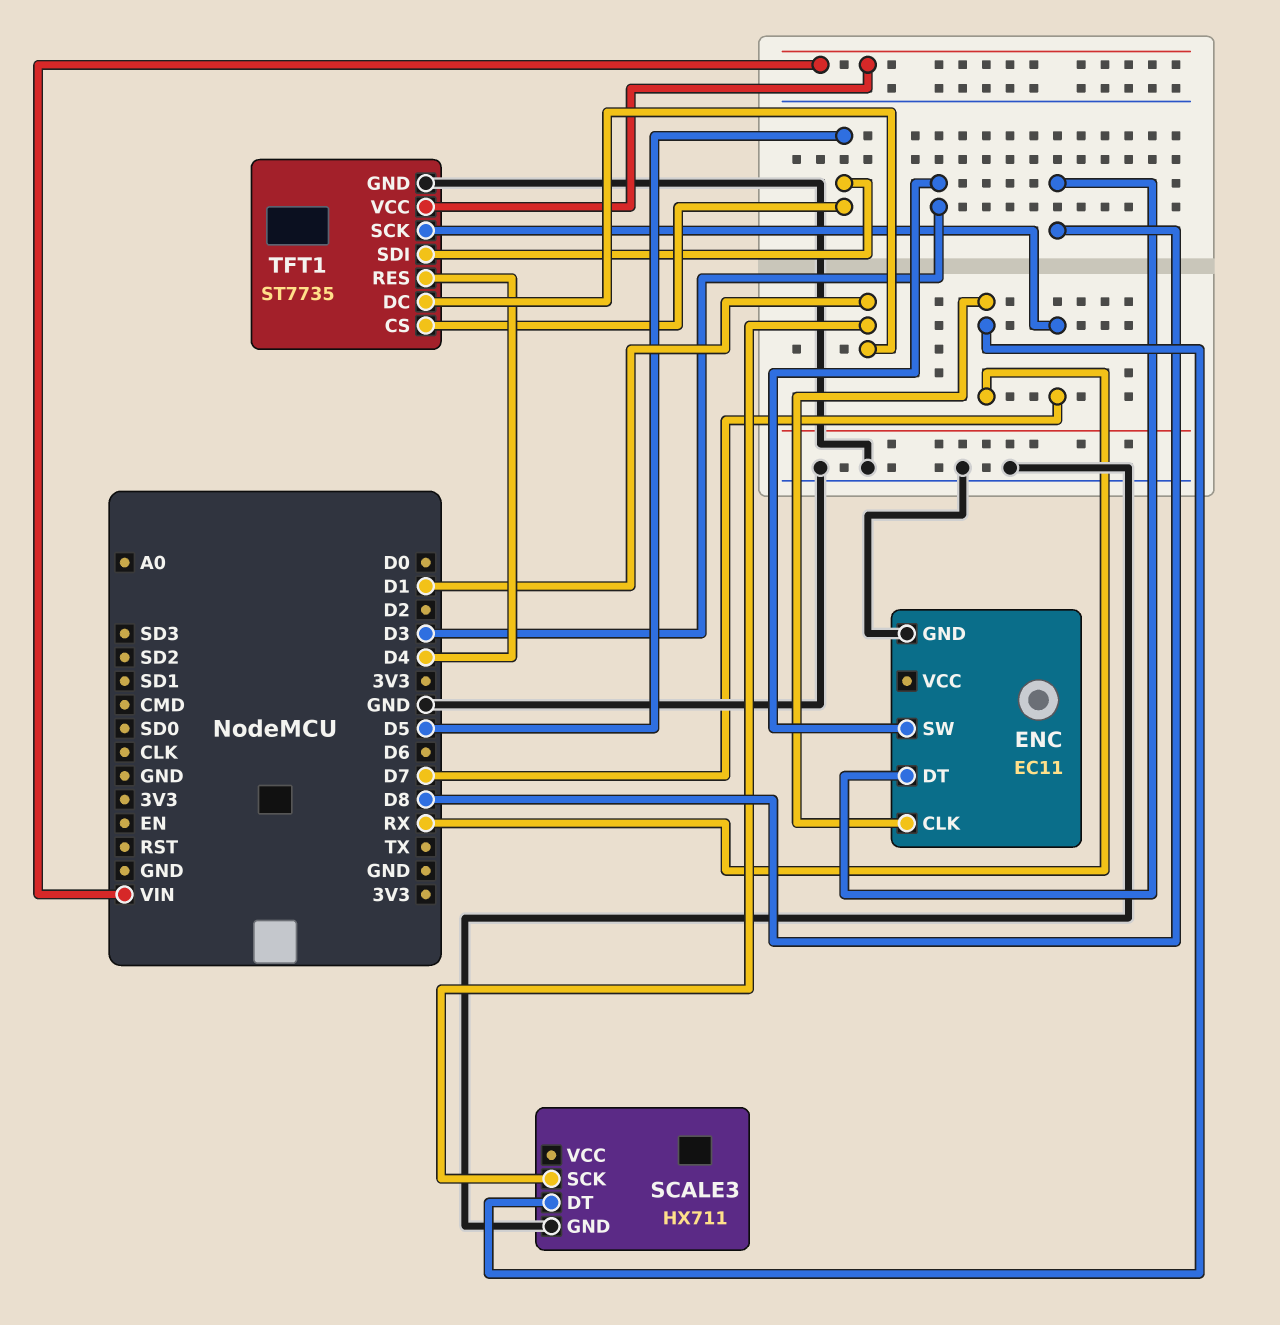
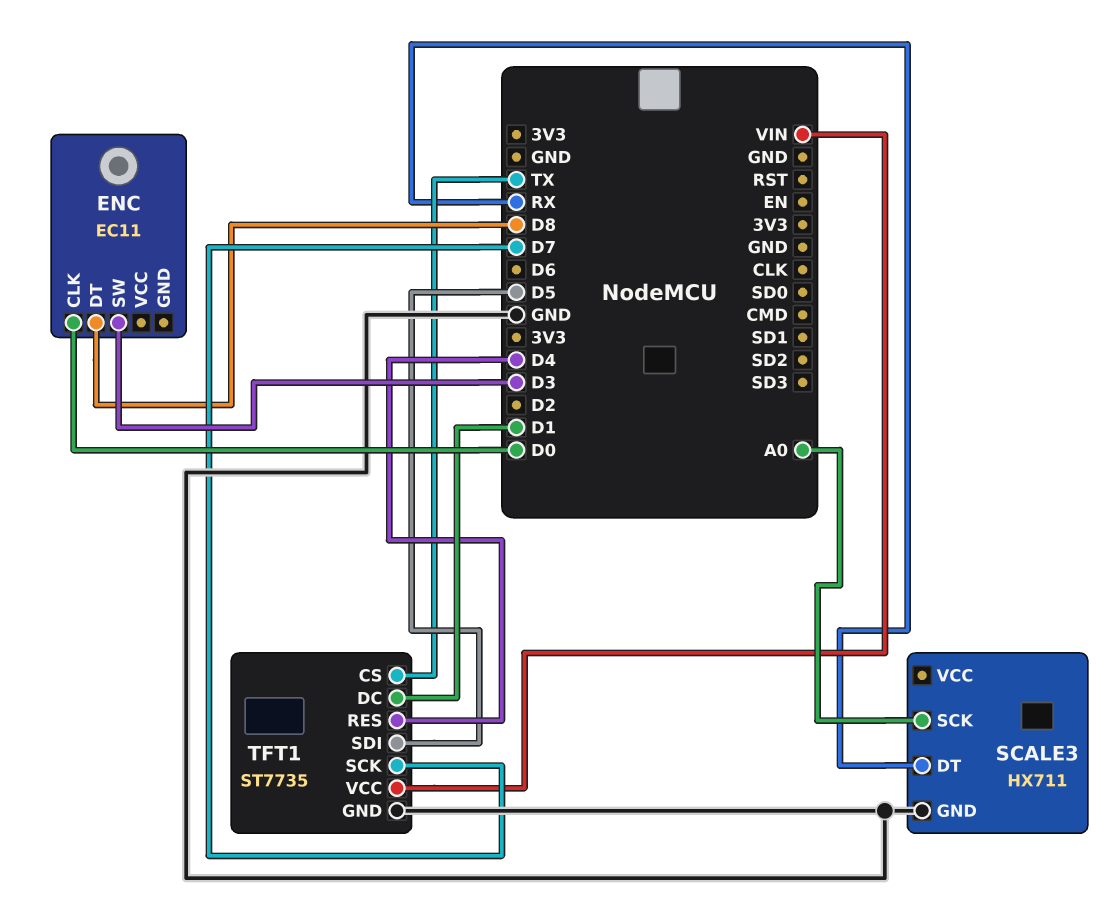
ENC pin CLK: RX -> D0
ENC pin GND: GND -> none
SCALE3 pin SCK: D1 -> A0
TFT1 pin CS: D5 -> TX

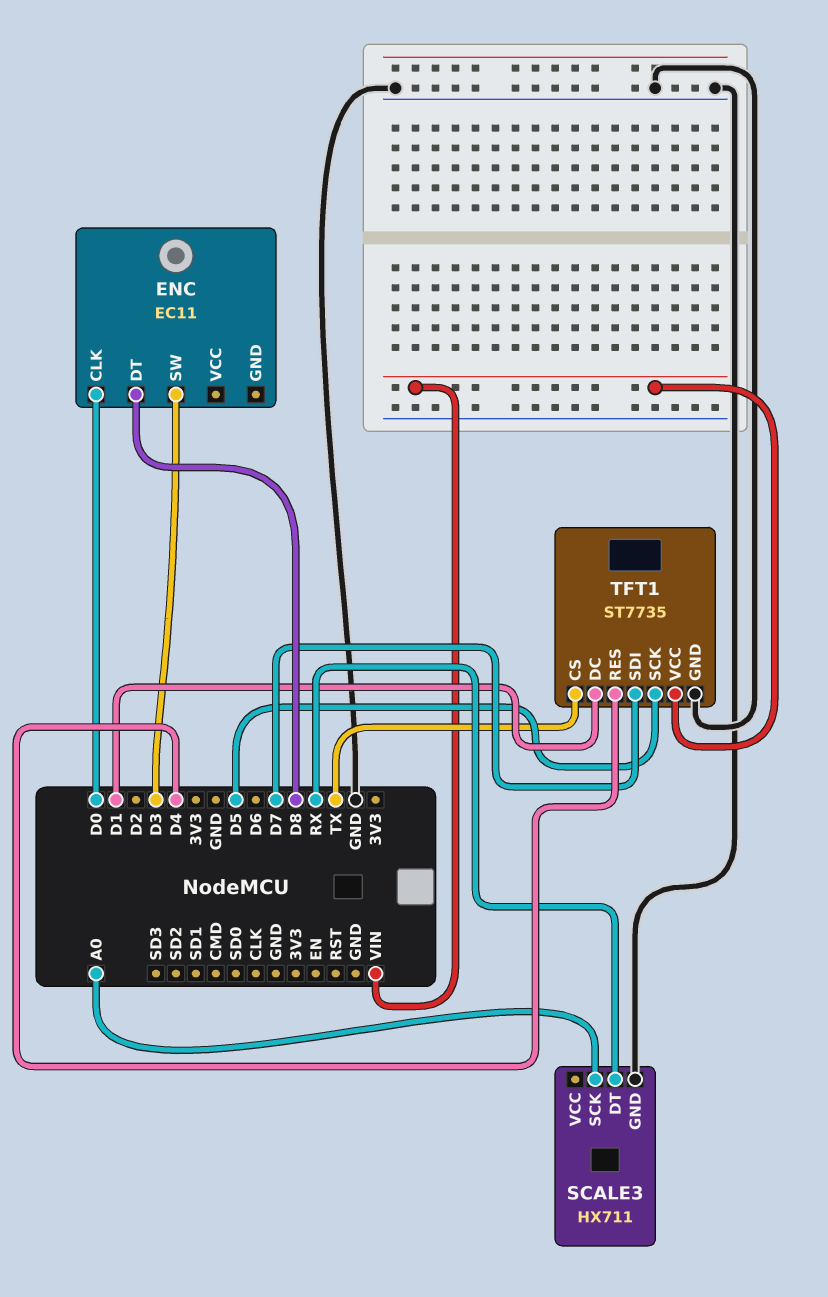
TFT1 pin SCK: D7 -> D5
TFT1 pin SDI: D5 -> D7

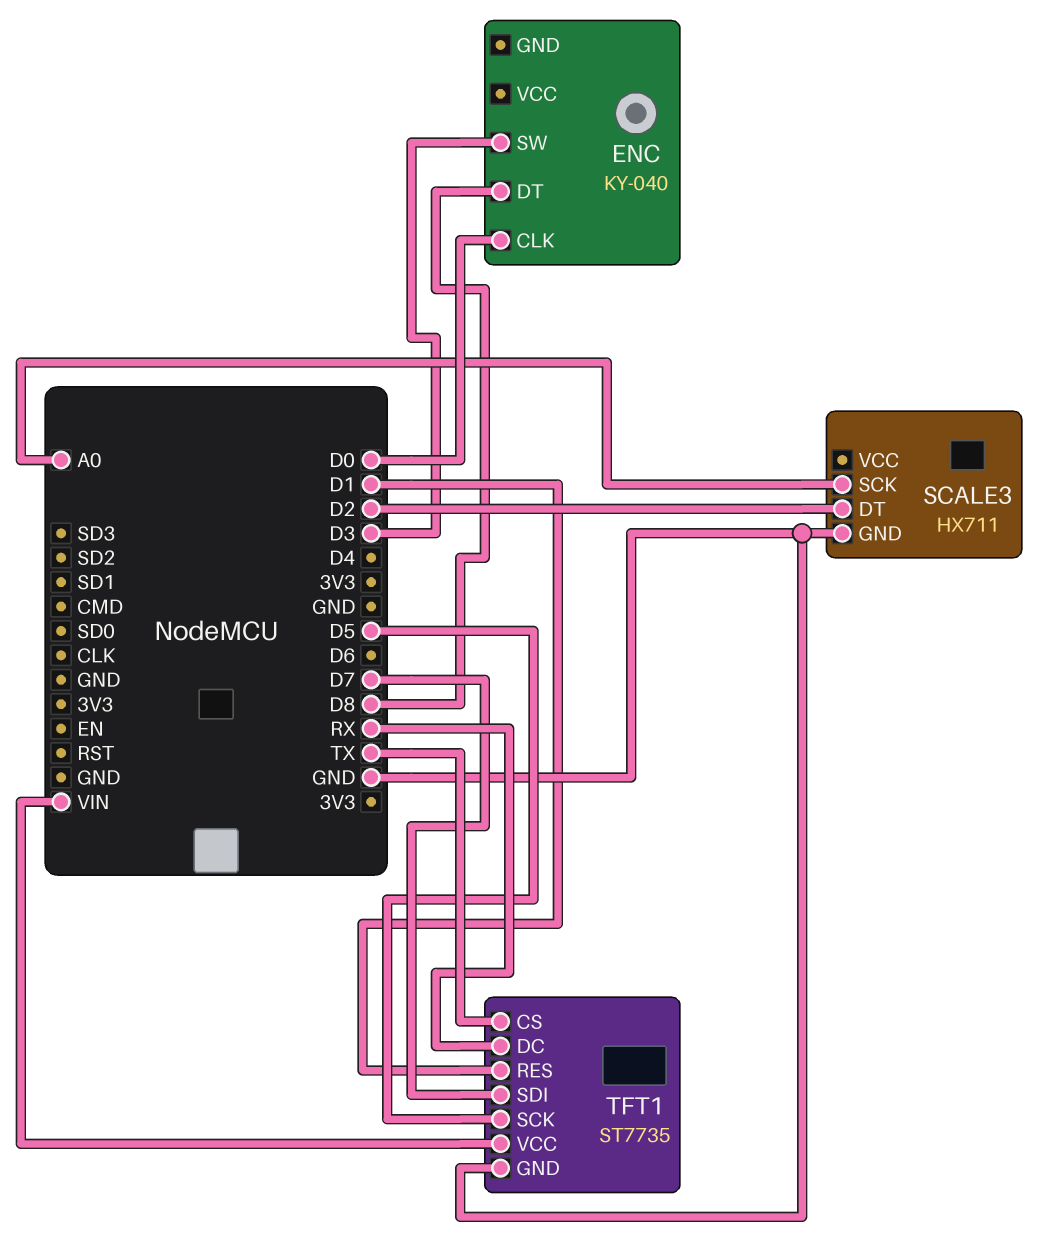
ENC: EC11 -> KY-040
SCALE3 pin DT: RX -> D2
TFT1 pin DC: D1 -> RX
TFT1 pin RES: D4 -> D1

